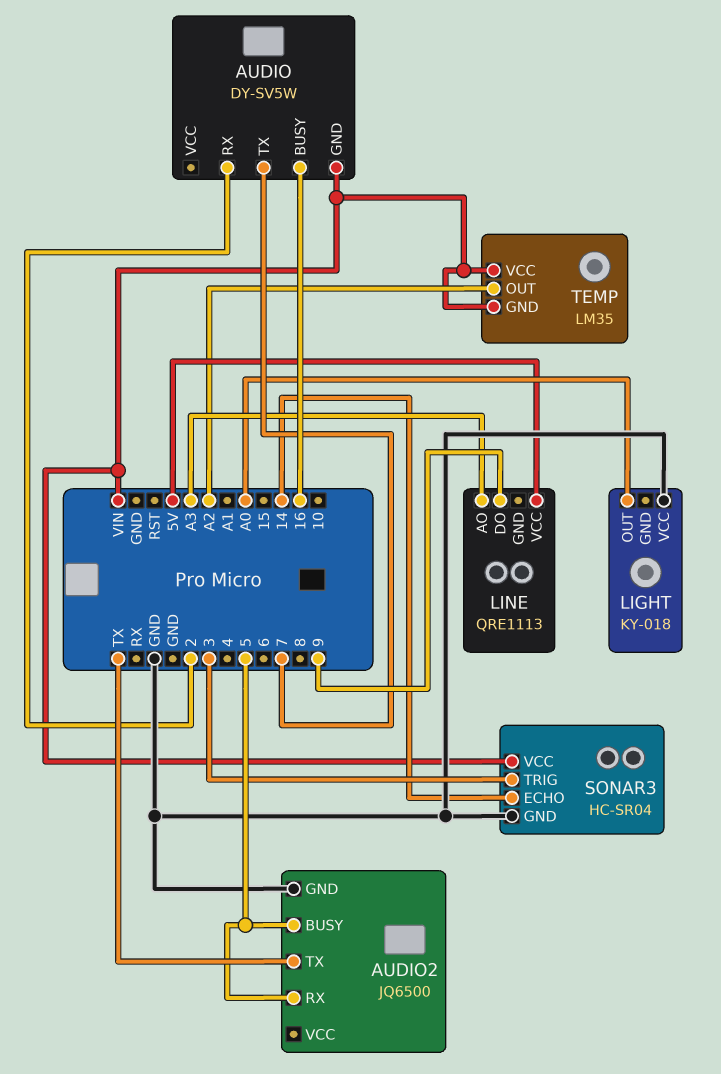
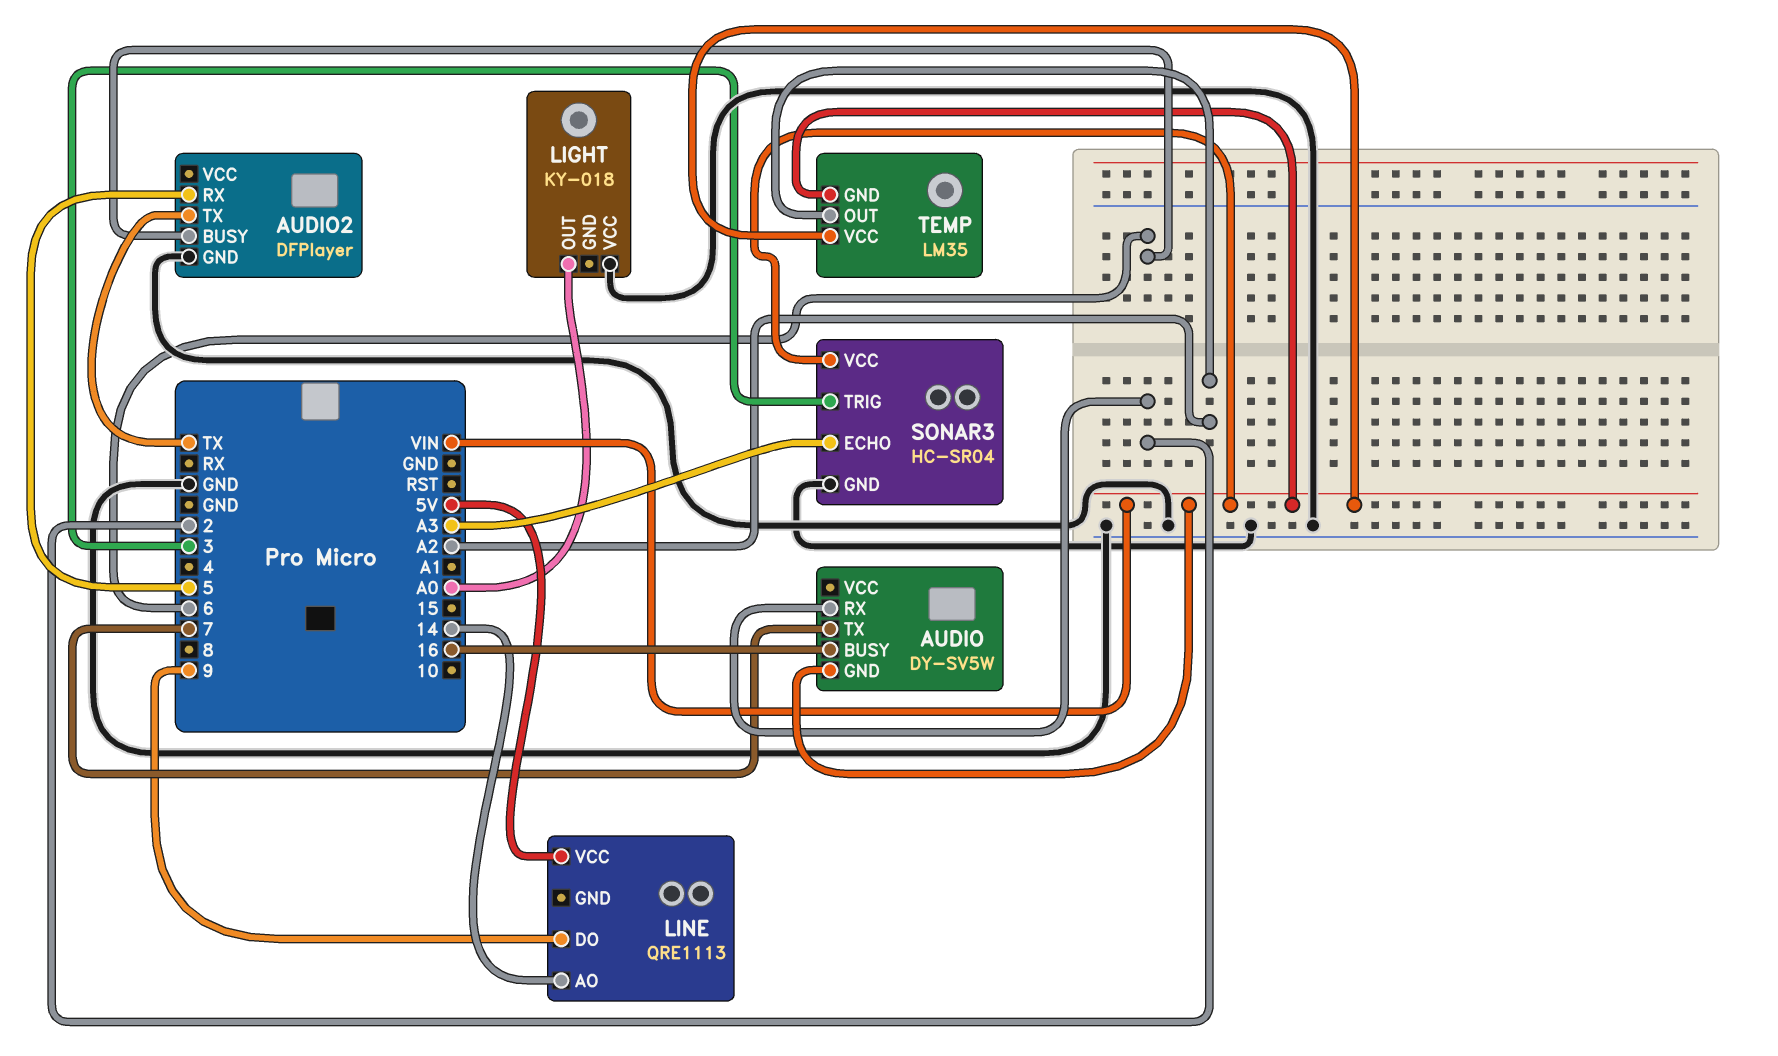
AUDIO2: JQ6500 -> DFPlayer
AUDIO2 pin BUSY: 5 -> 6
LINE pin AO: A3 -> 14
SONAR3 pin ECHO: 14 -> A3

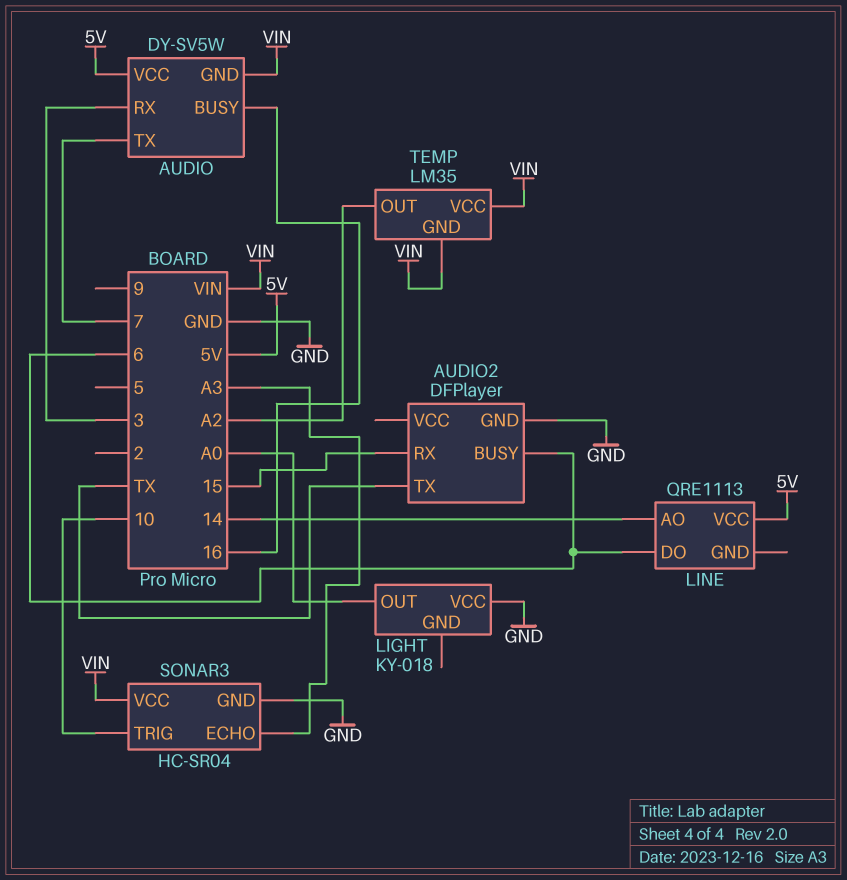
AUDIO pin RX: 2 -> 3
AUDIO pin VCC: none -> 5V
AUDIO2 pin RX: 5 -> 15
LINE pin DO: 9 -> 6
SONAR3 pin TRIG: 3 -> 10

